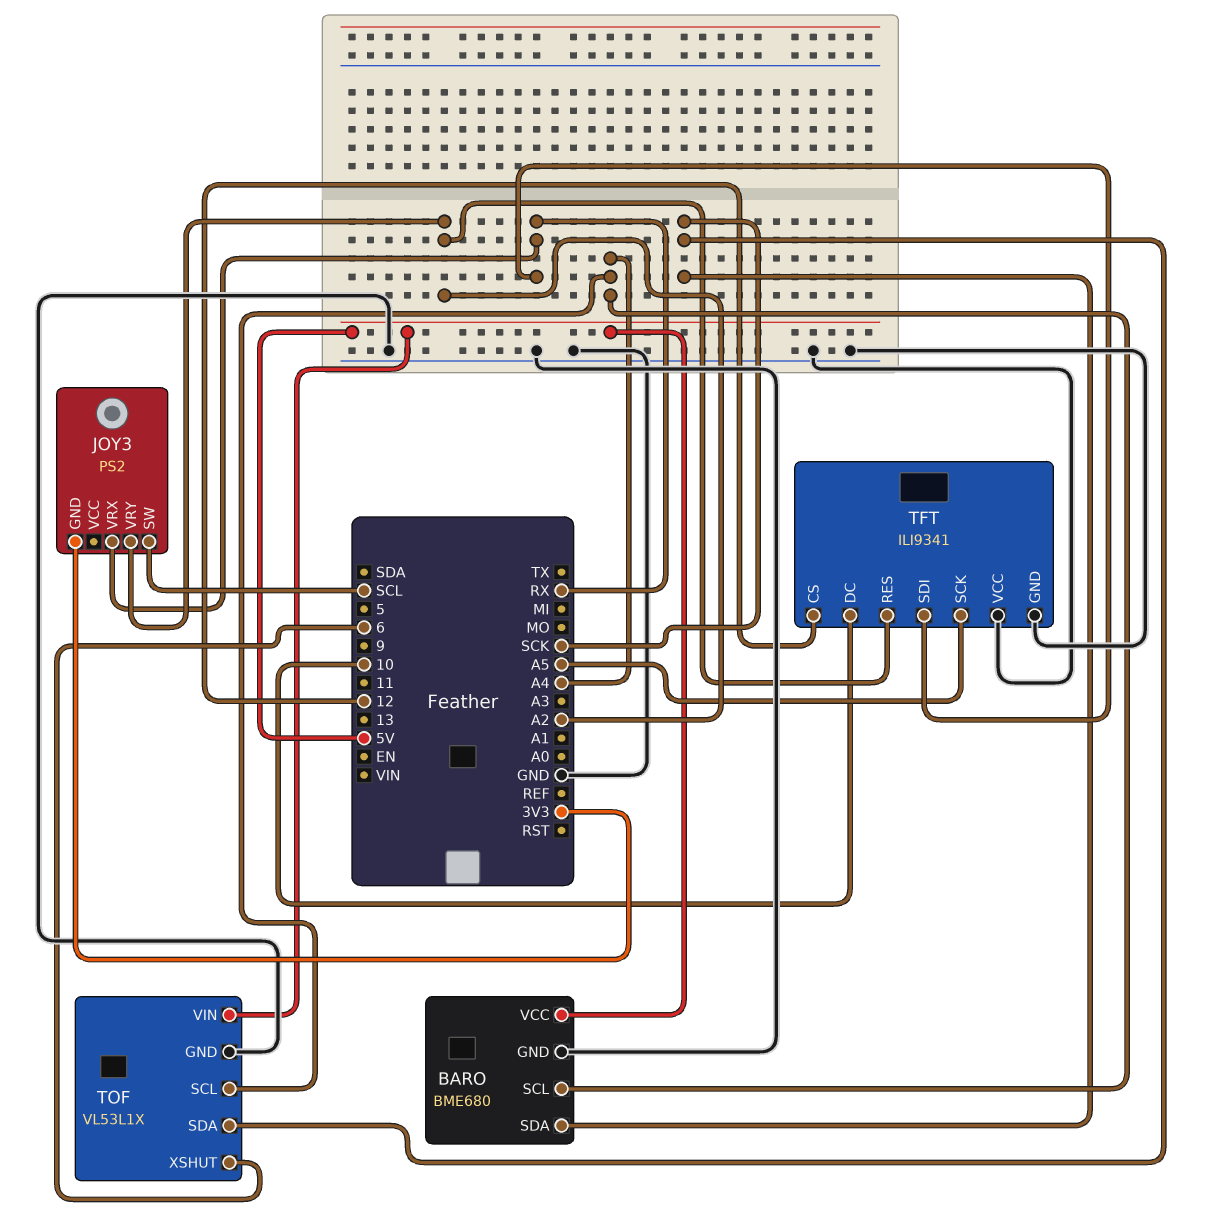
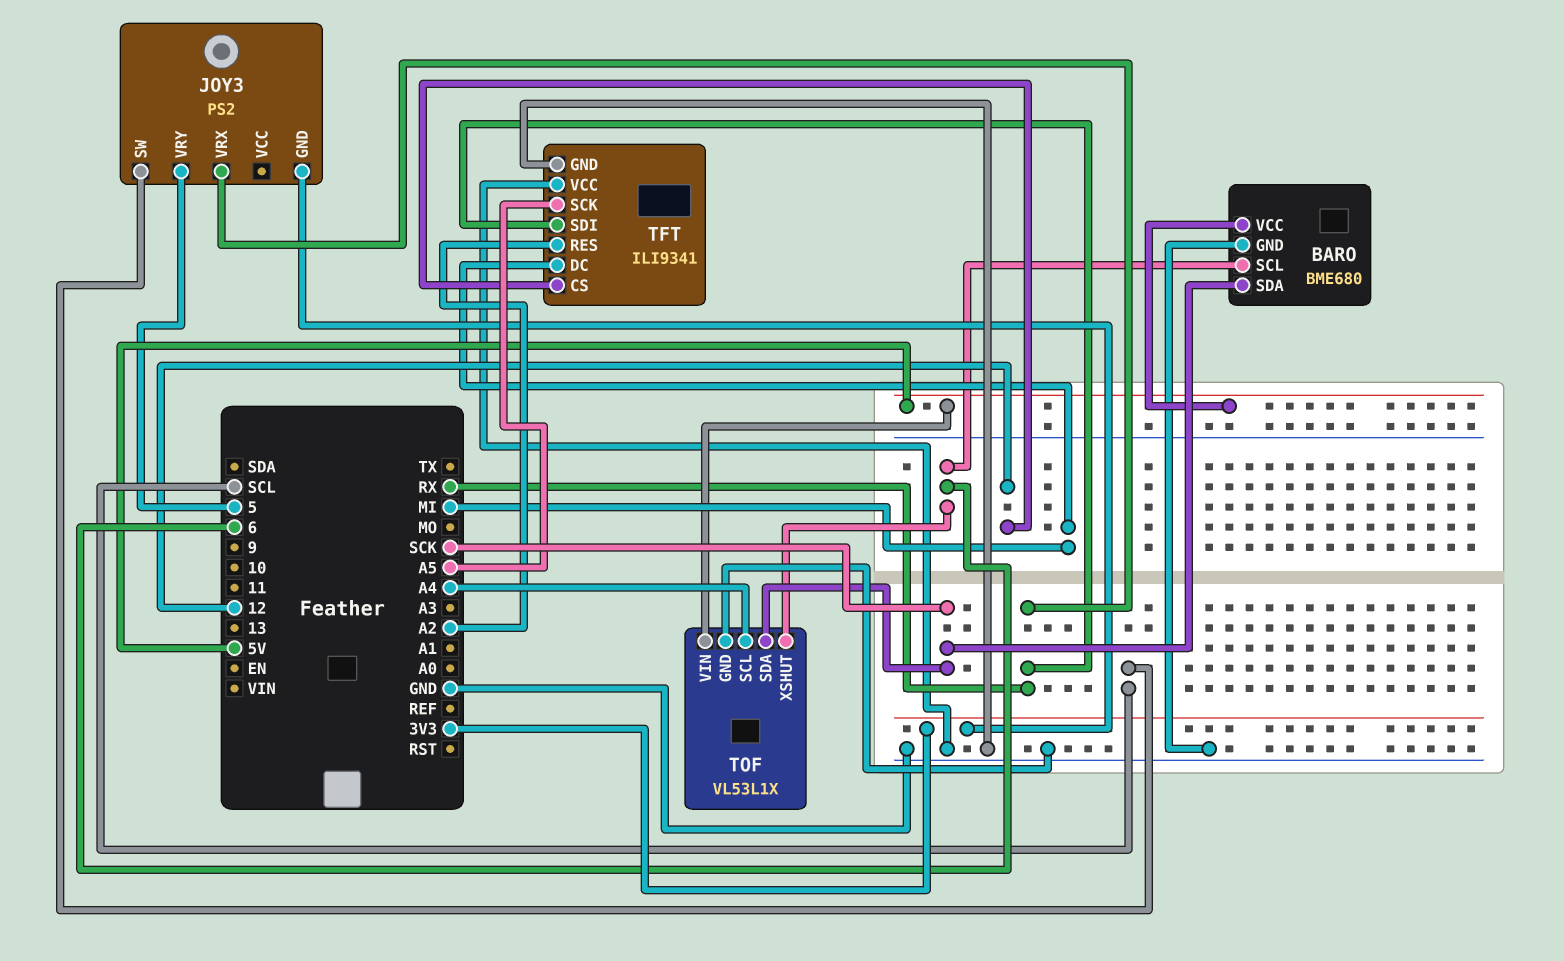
BARO pin SCL: A4 -> 6
JOY3 pin VRY: A2 -> 5
TFT pin DC: 10 -> MI

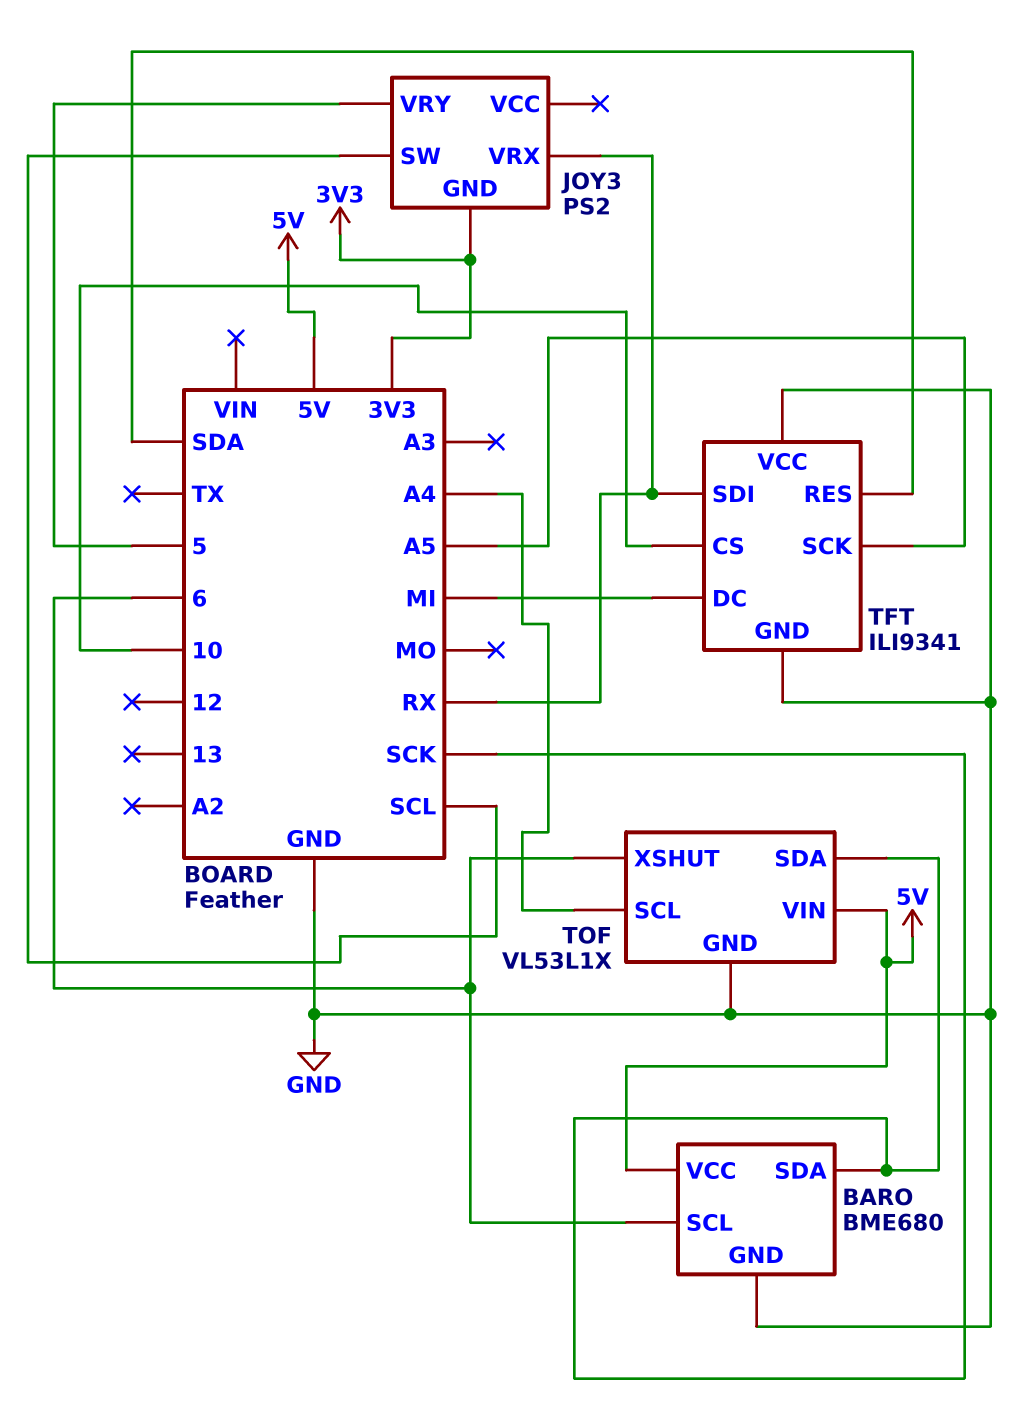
TFT pin CS: 12 -> 10
TFT pin RES: A2 -> SDA

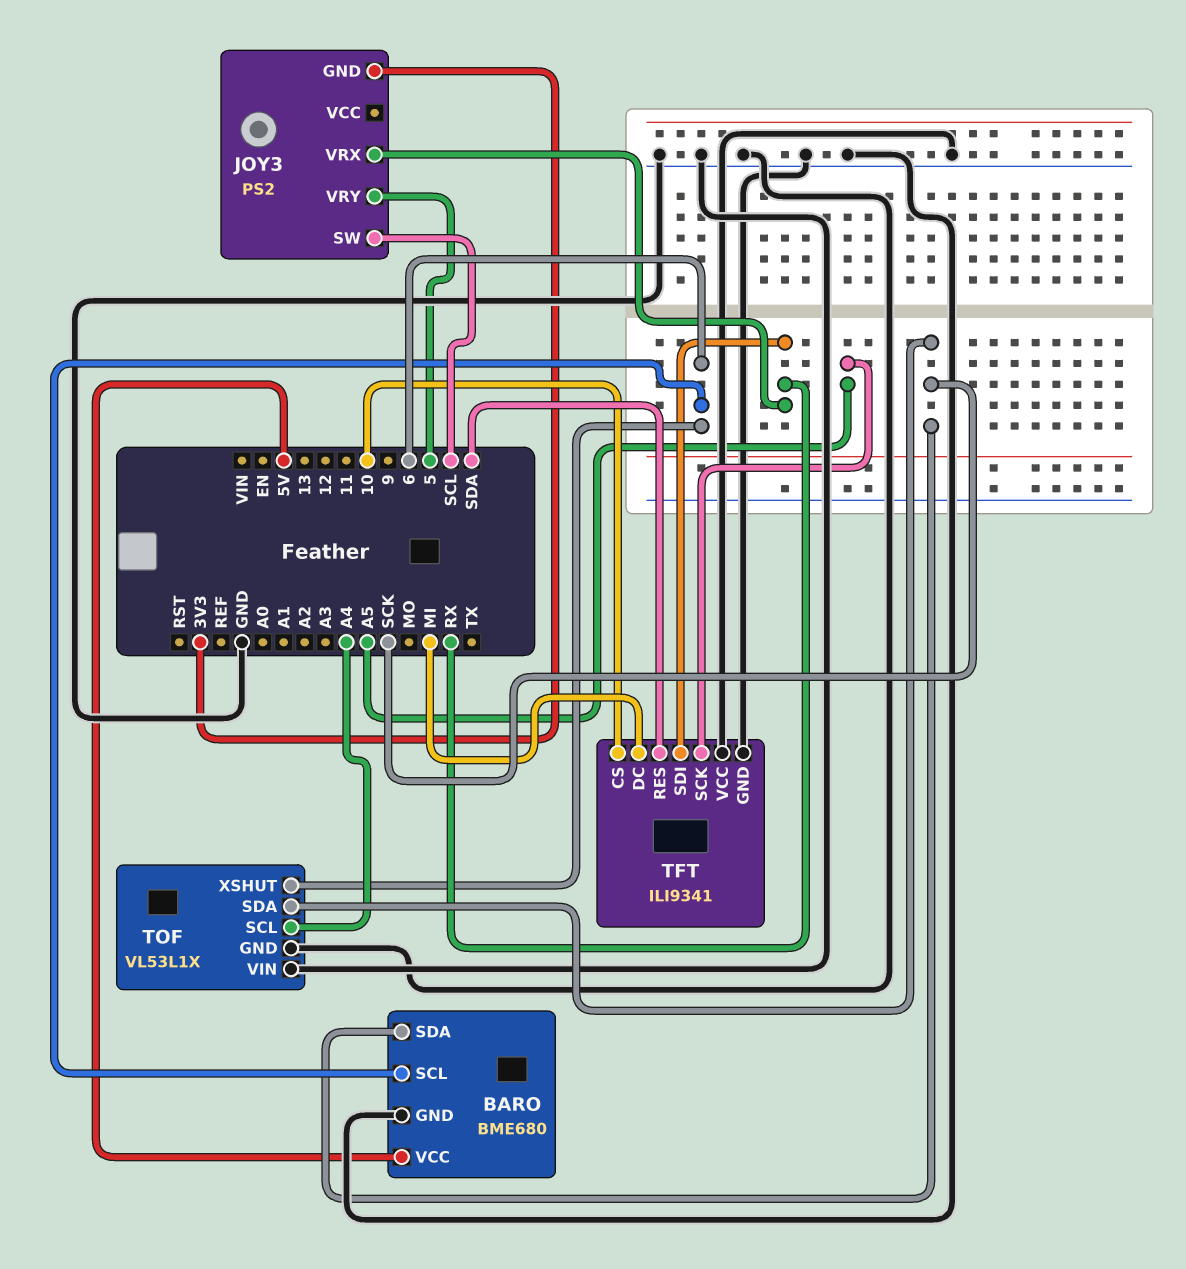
TOF pin VIN: 5V -> GND

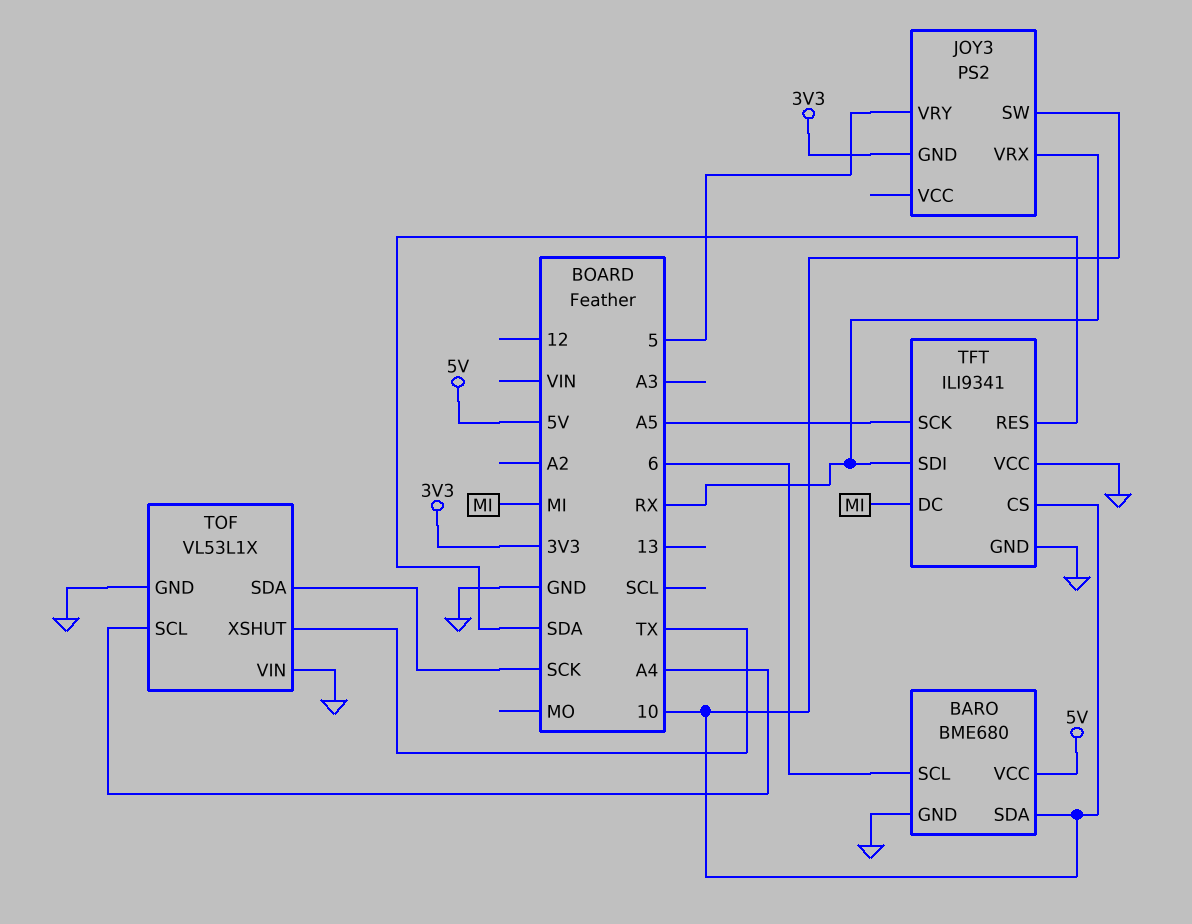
BARO pin SDA: SCK -> 10
JOY3 pin SW: SCL -> 10
TOF pin XSHUT: 6 -> TX

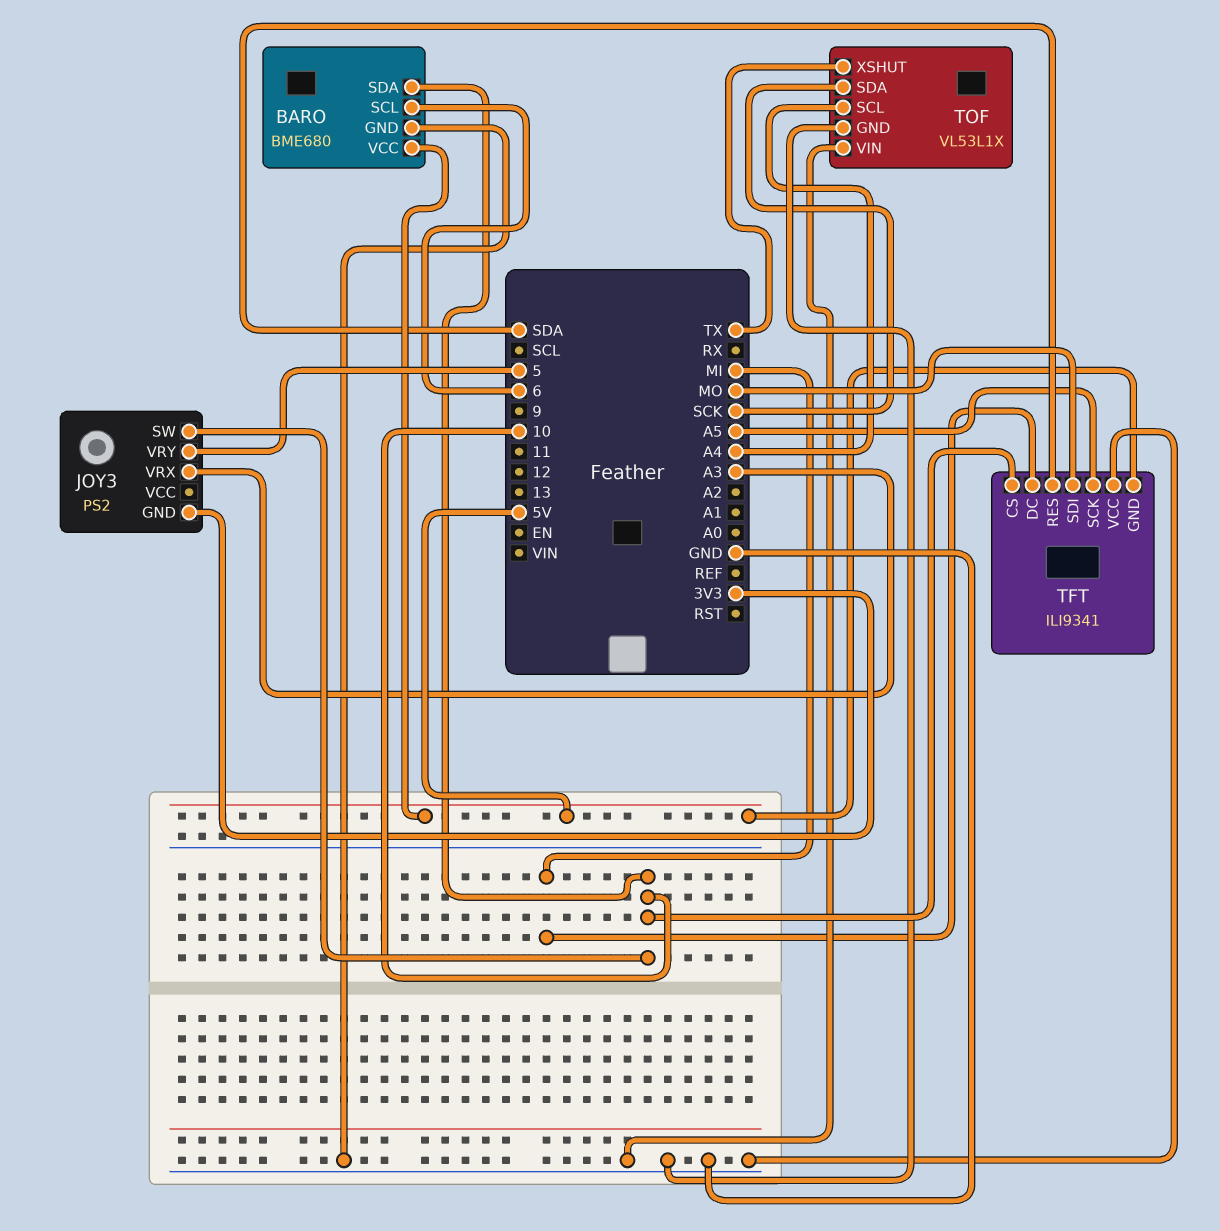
JOY3 pin VRX: RX -> A3
TFT pin GND: GND -> 5V
TFT pin SDI: RX -> MO

